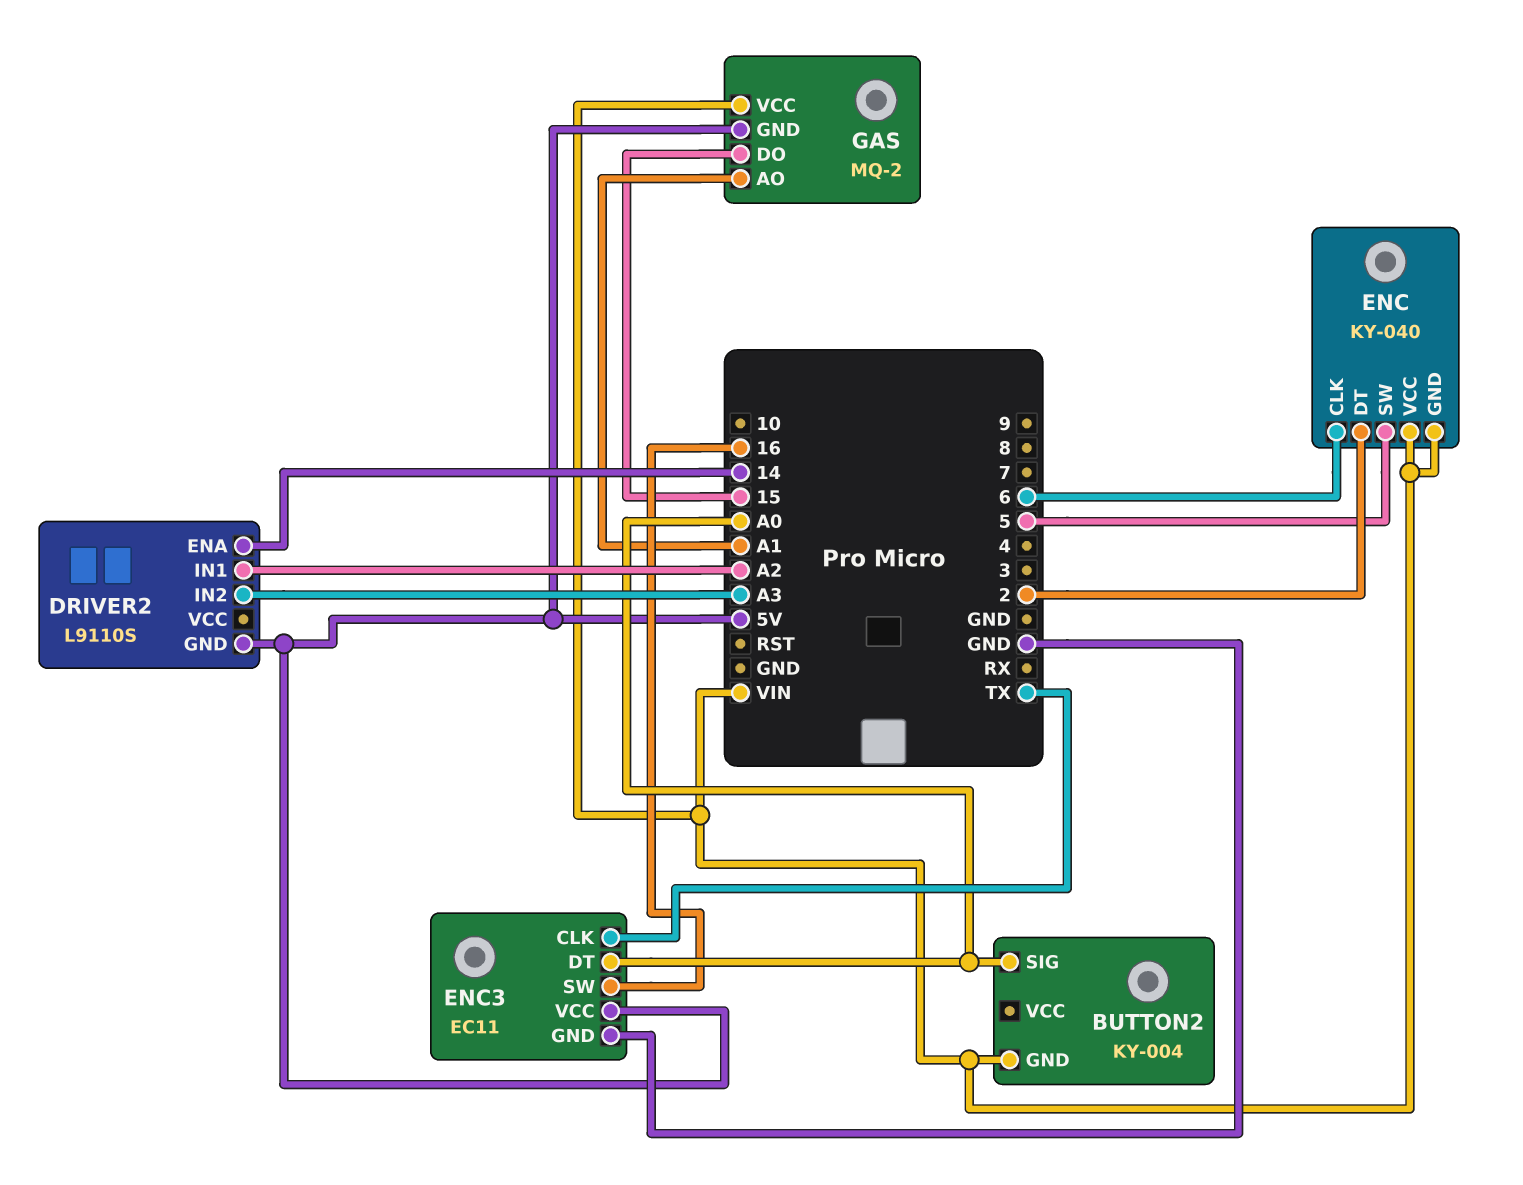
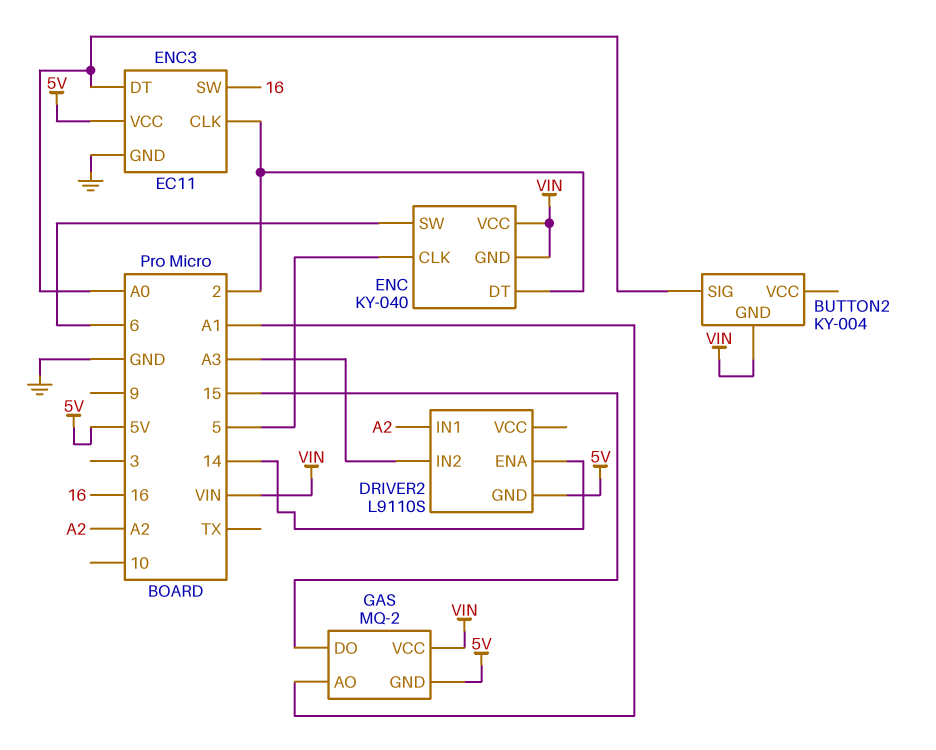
ENC pin CLK: 6 -> 5
ENC pin SW: 5 -> 6
ENC3 pin CLK: TX -> 2

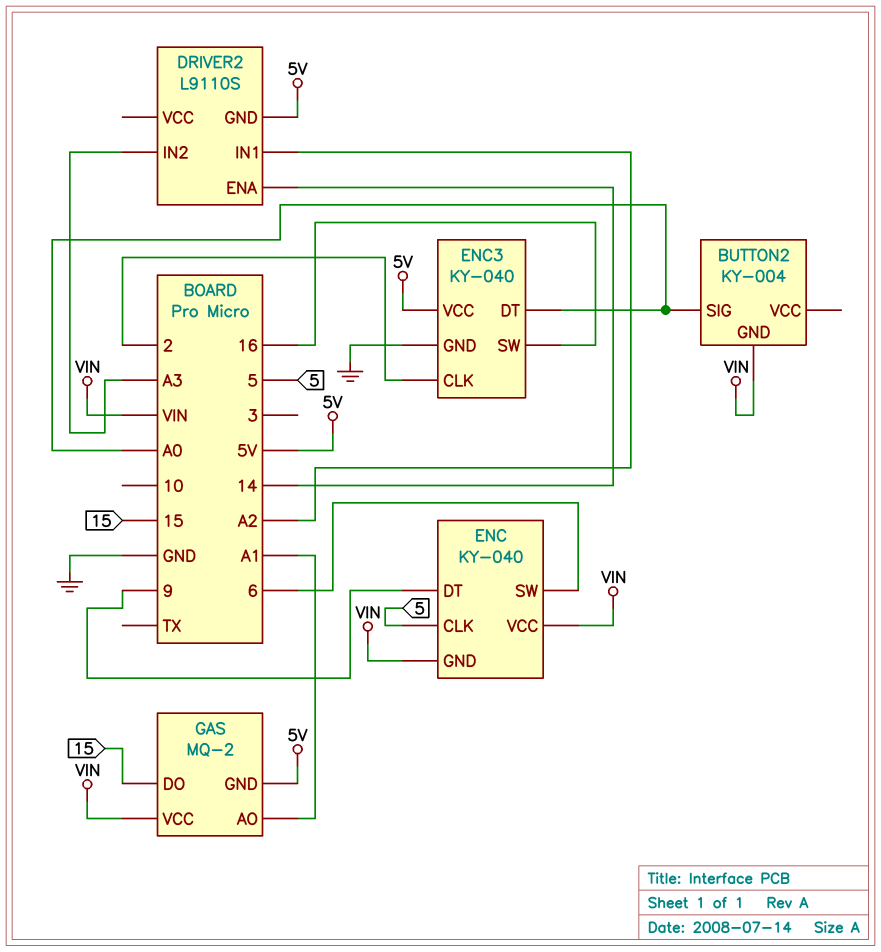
ENC pin DT: 2 -> 9
ENC3: EC11 -> KY-040

